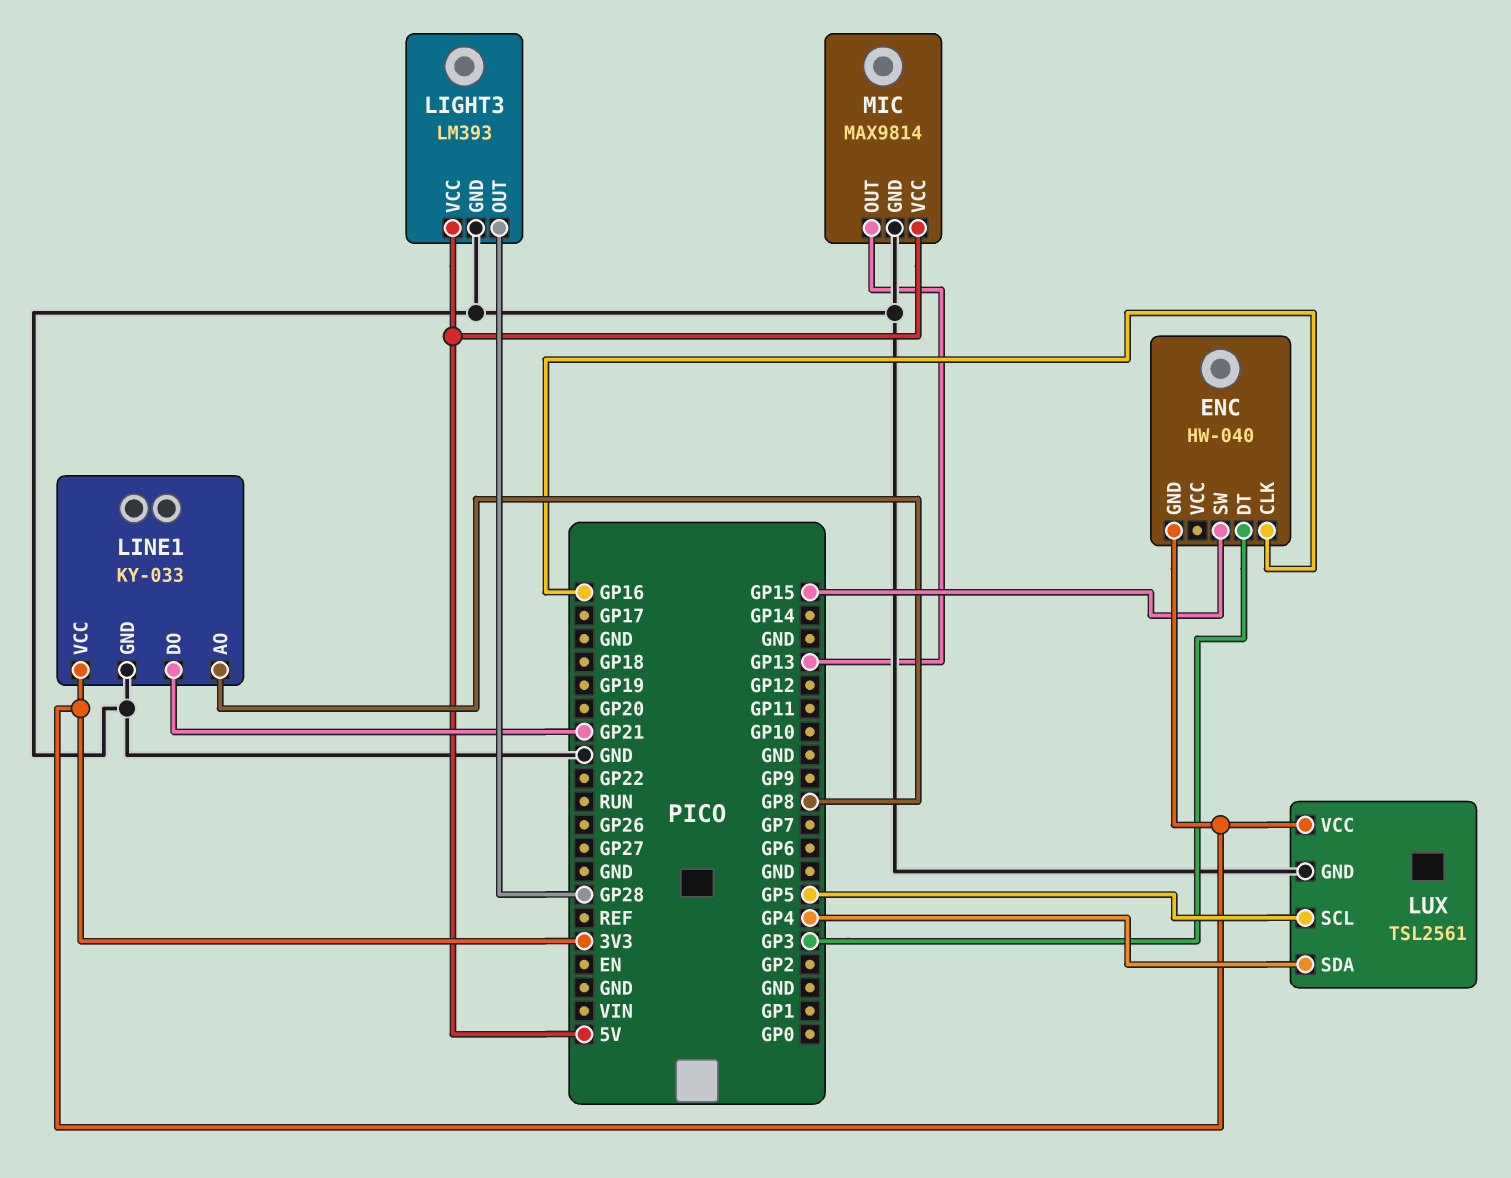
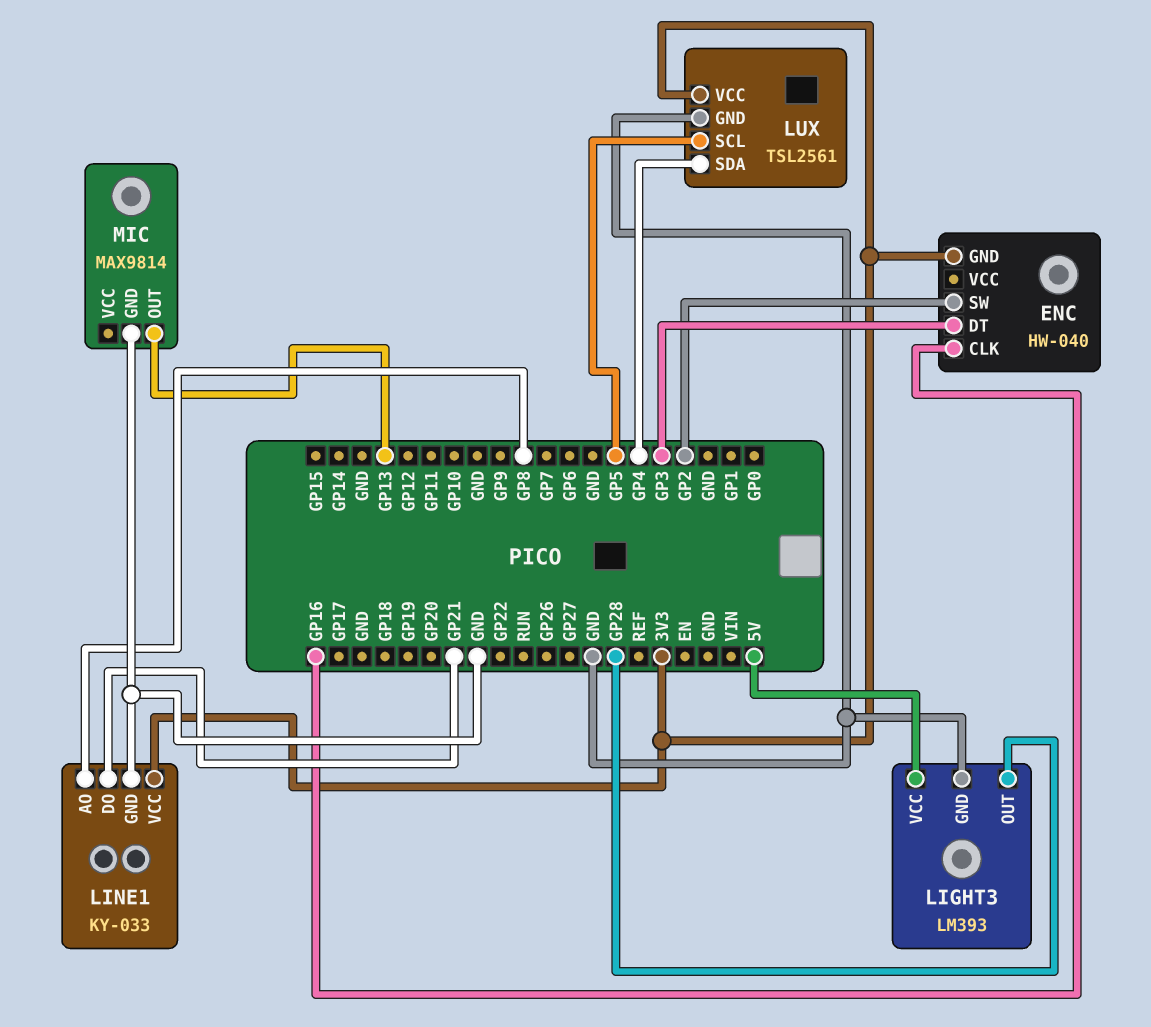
ENC pin SW: GP15 -> GP2
MIC pin VCC: 5V -> none

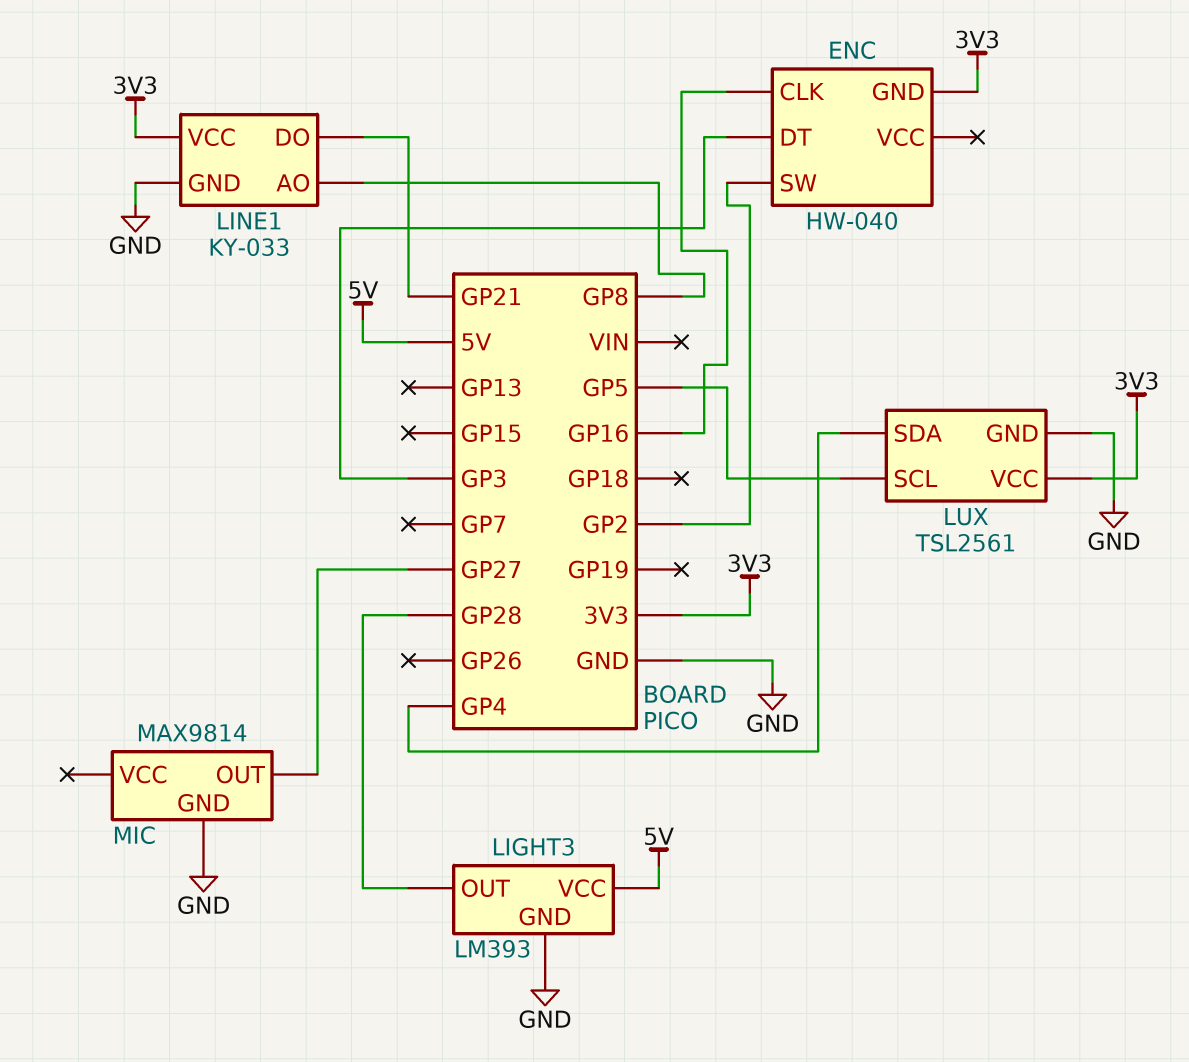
MIC pin OUT: GP13 -> GP27

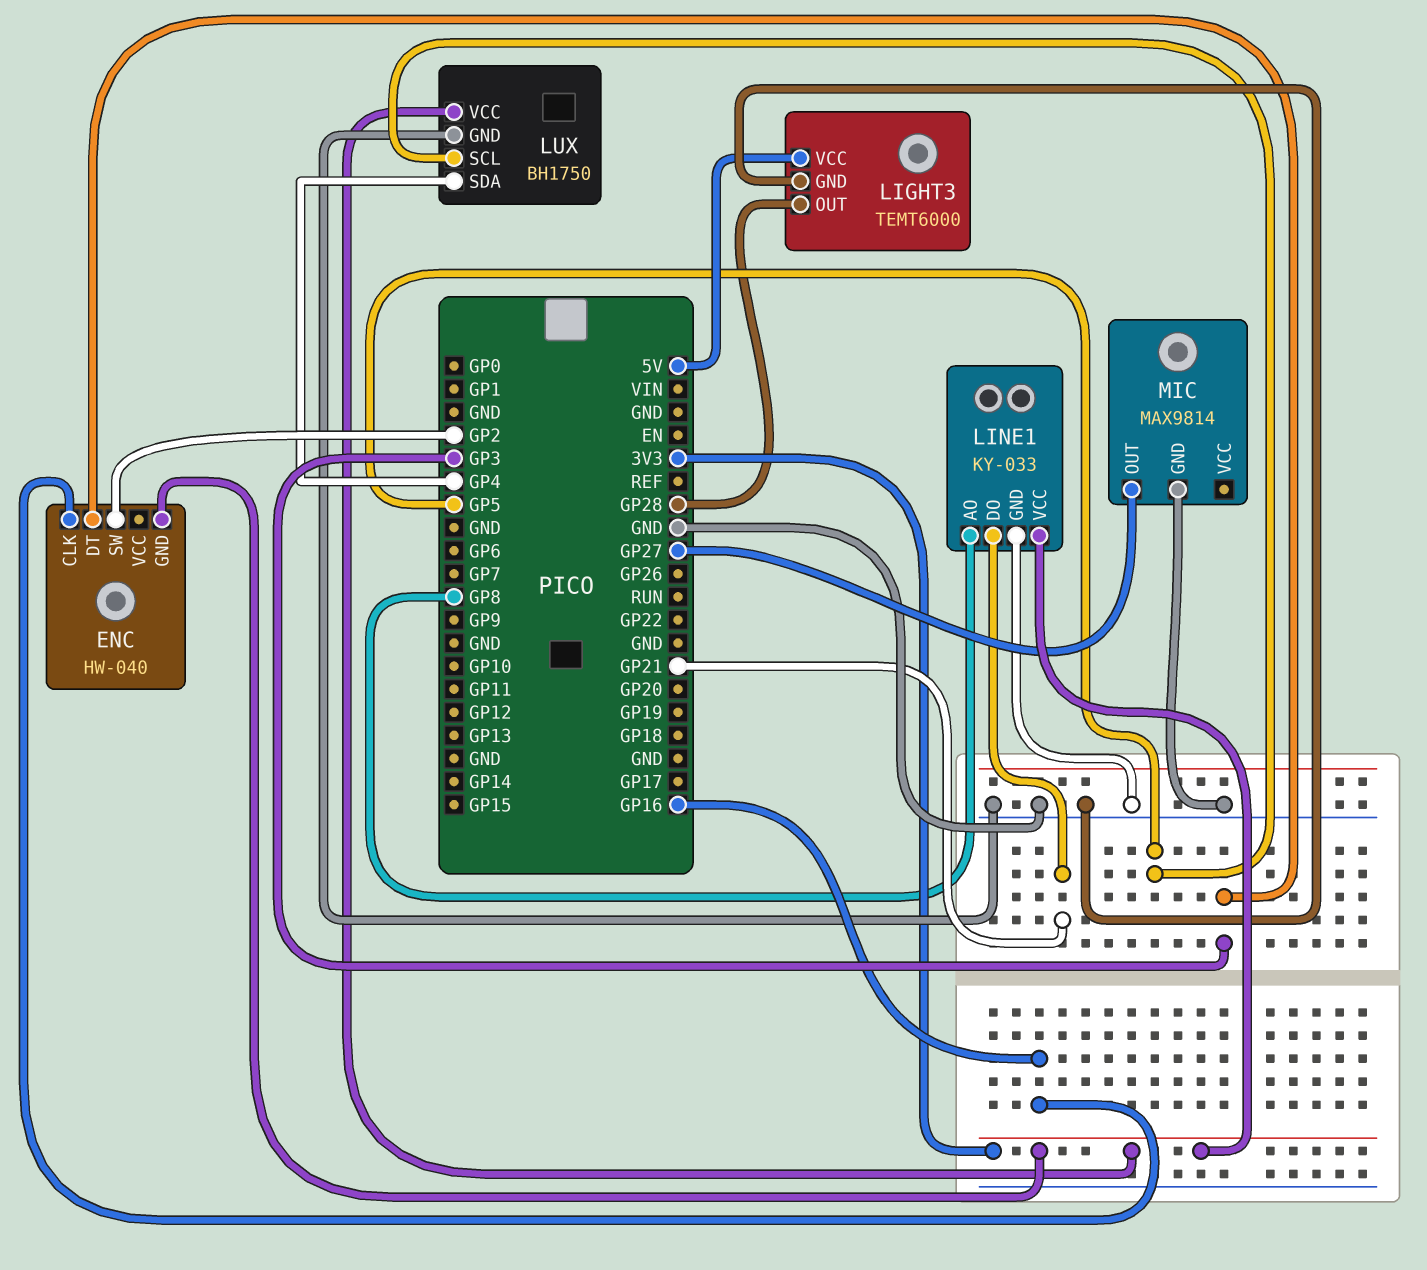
LIGHT3: LM393 -> TEMT6000
LUX: TSL2561 -> BH1750

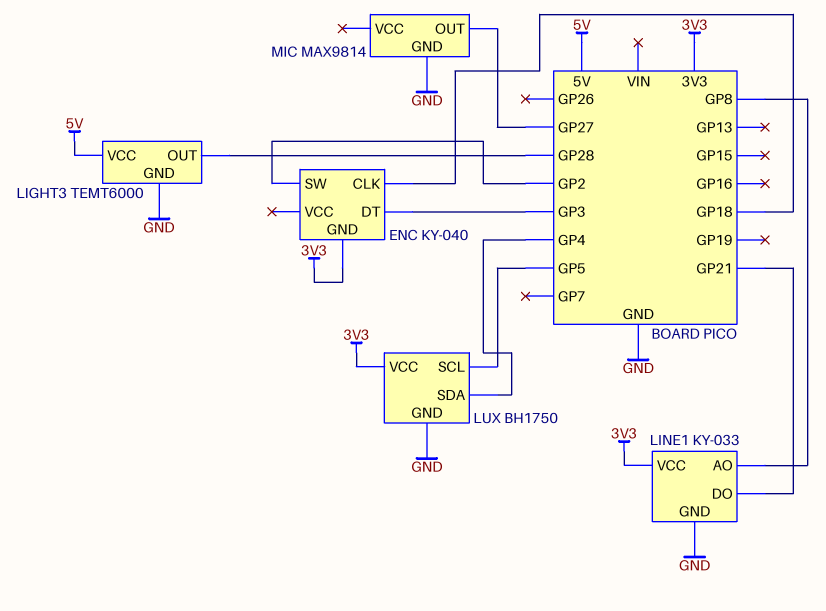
ENC: HW-040 -> KY-040
ENC pin CLK: GP16 -> GP18

